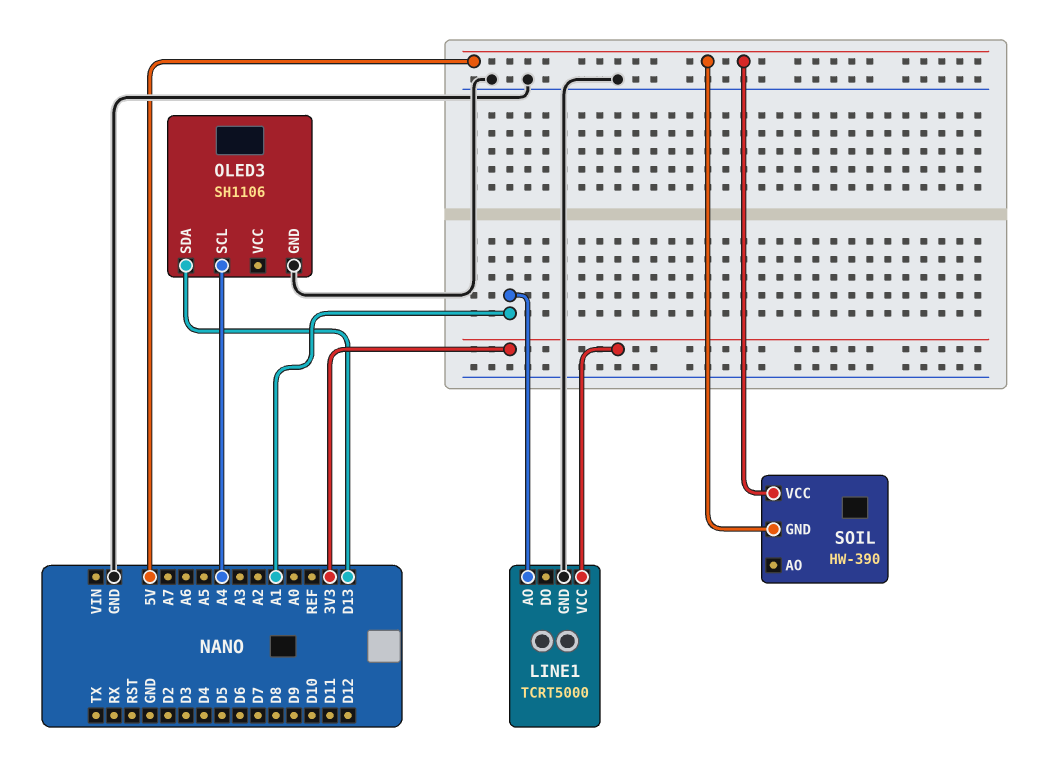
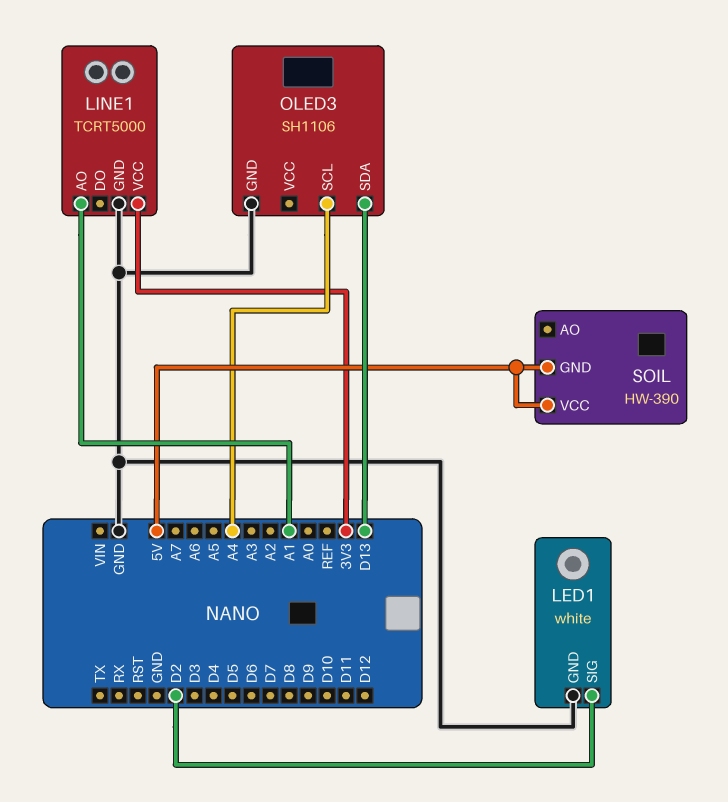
LED1: none -> white
LED1 pin GND: none -> GND
LED1 pin SIG: none -> D2

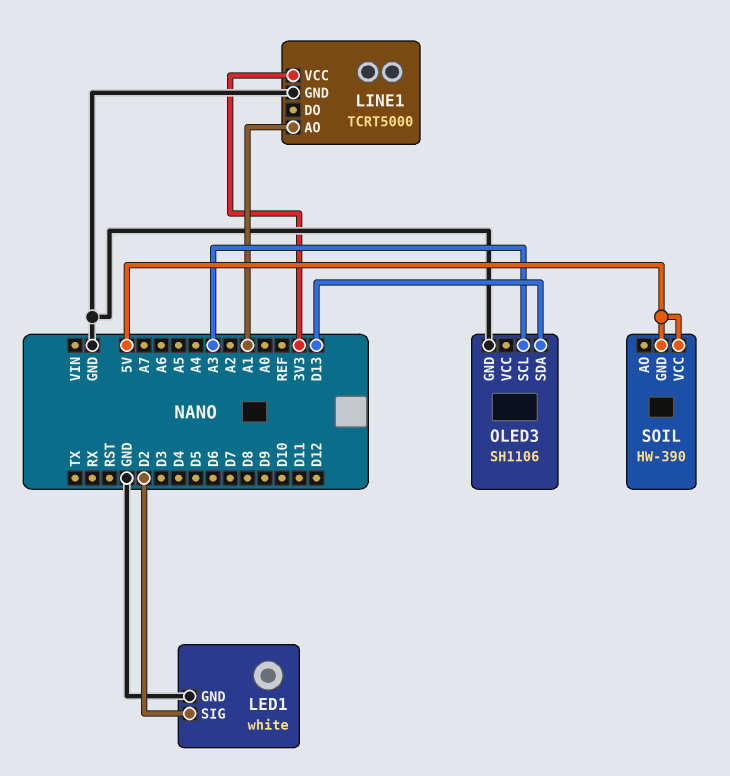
OLED3 pin SCL: A4 -> A3

